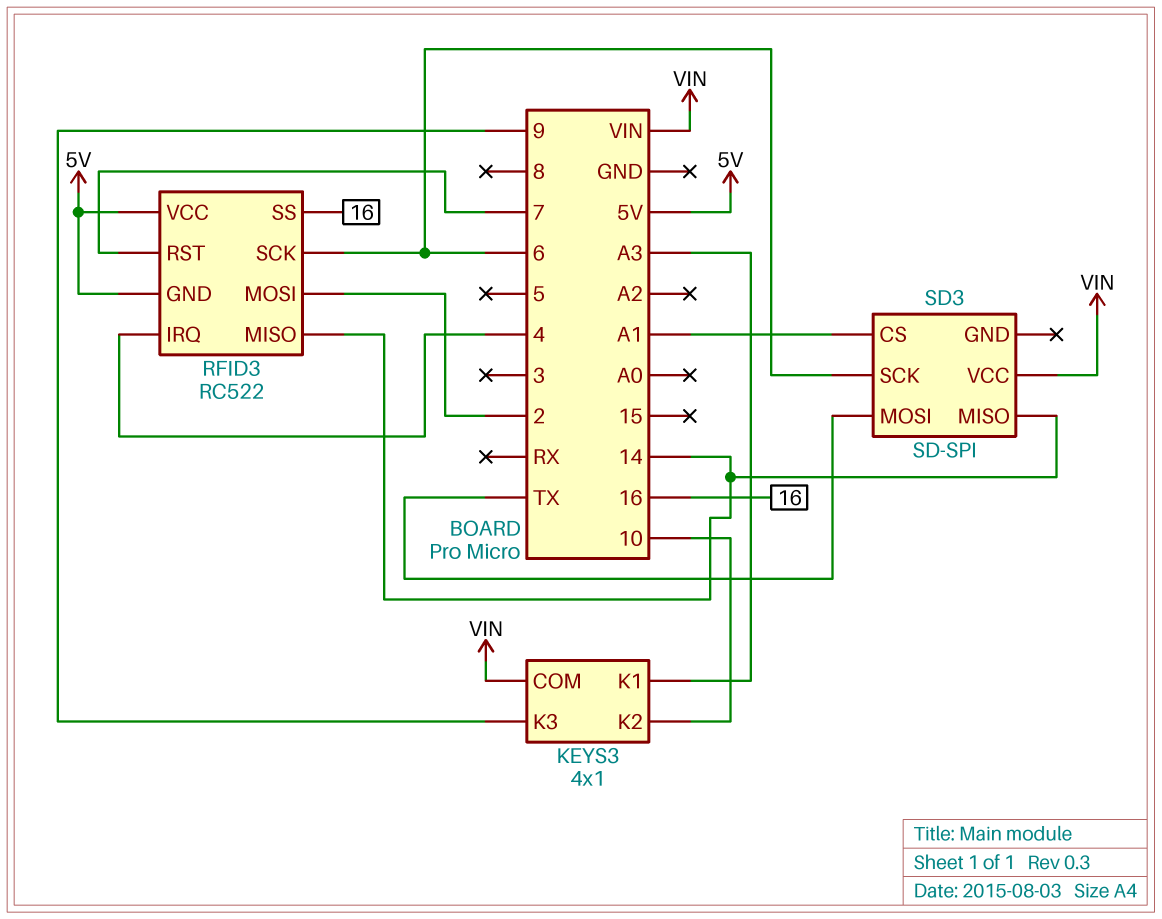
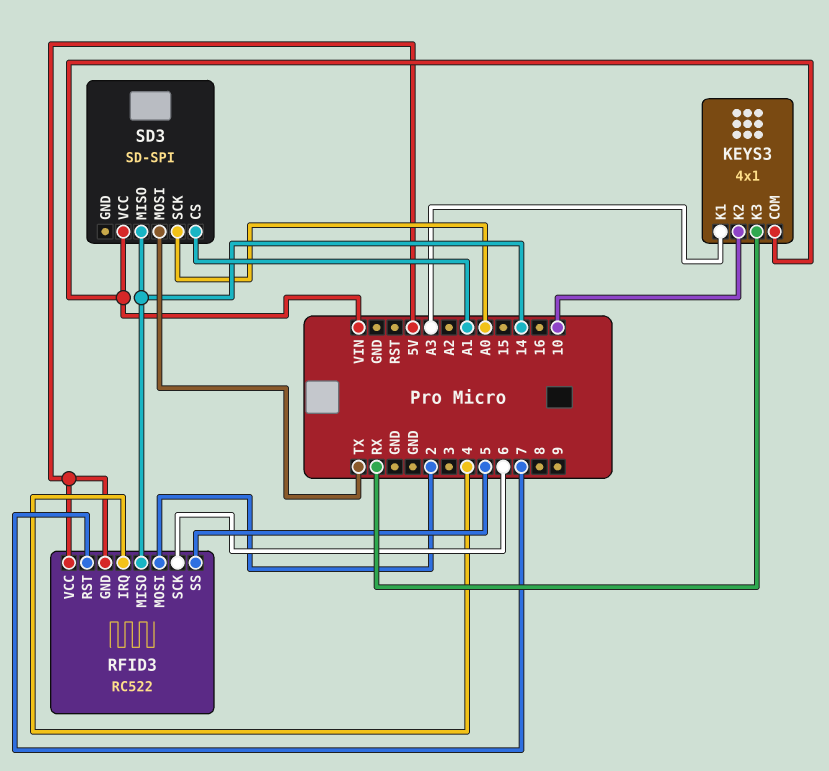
KEYS3 pin K3: 9 -> RX
RFID3 pin SS: 16 -> 5
SD3 pin SCK: 6 -> A0

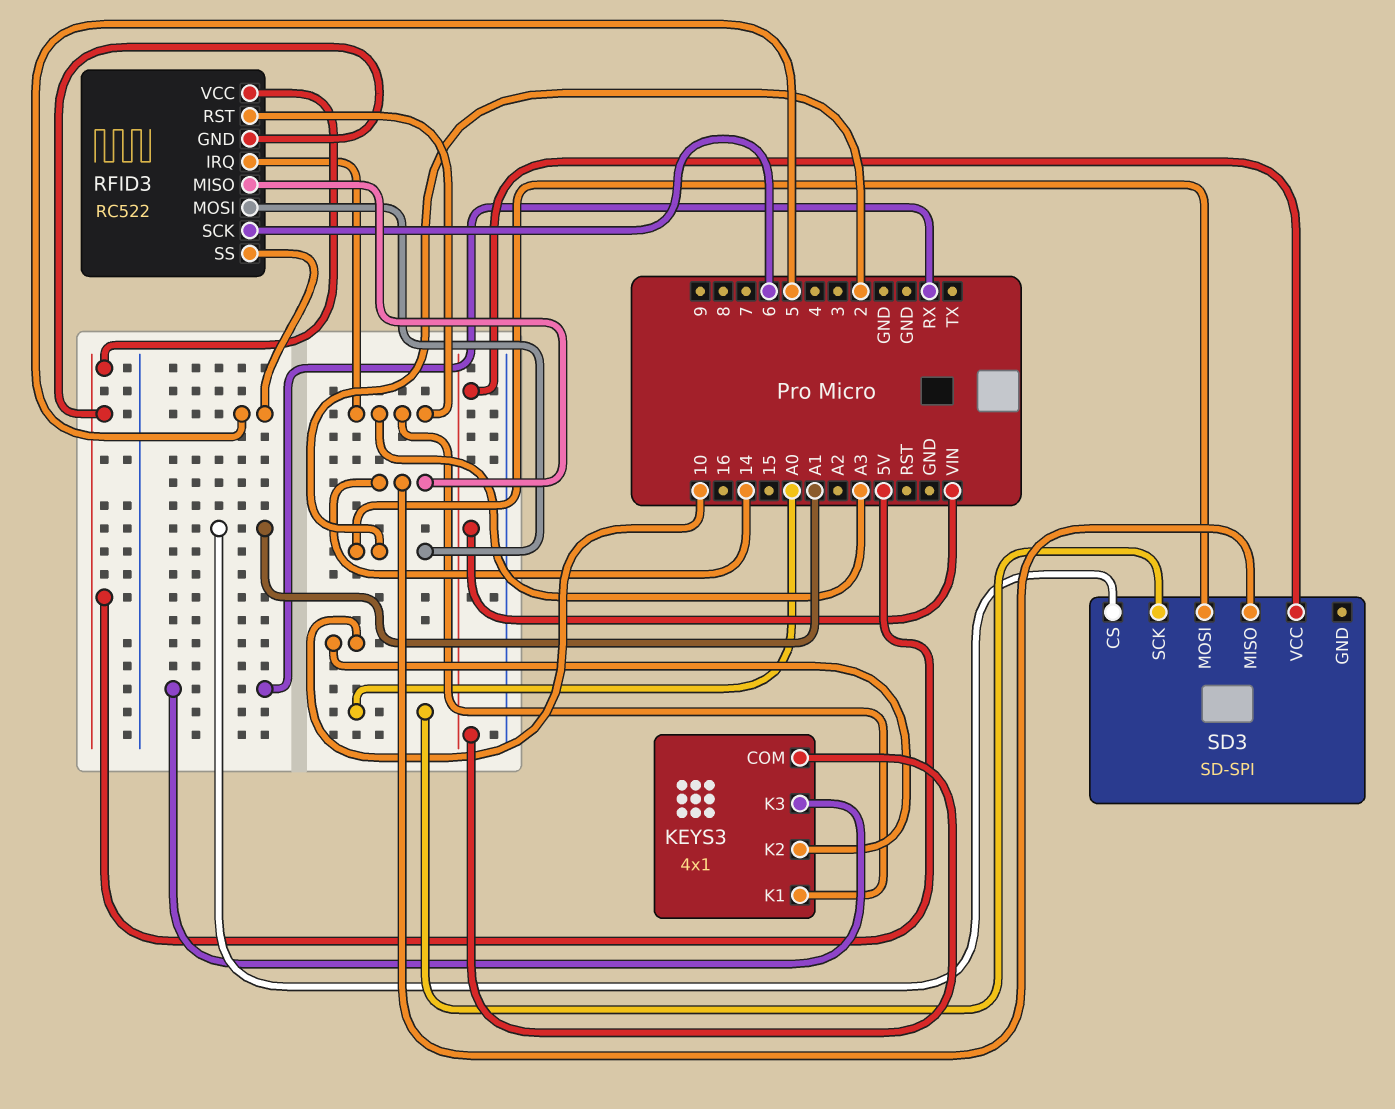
RFID3 pin IRQ: 4 -> A3
RFID3 pin RST: 7 -> A3
SD3 pin MOSI: TX -> 2

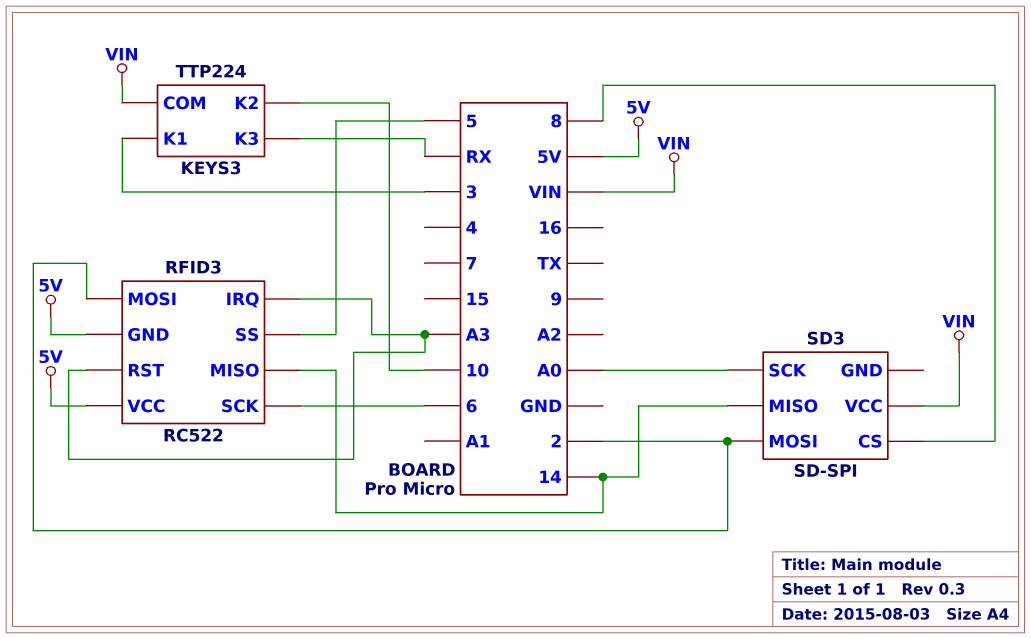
KEYS3: 4x1 -> TTP224
KEYS3 pin K1: A3 -> 3
SD3 pin CS: A1 -> 8

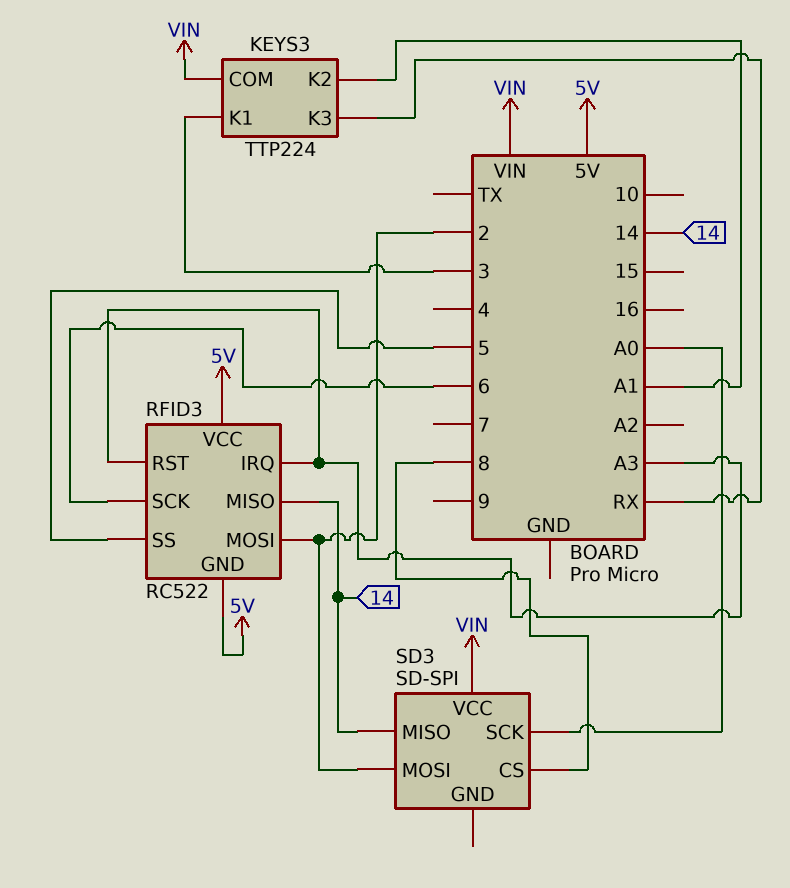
KEYS3 pin K2: 10 -> A1

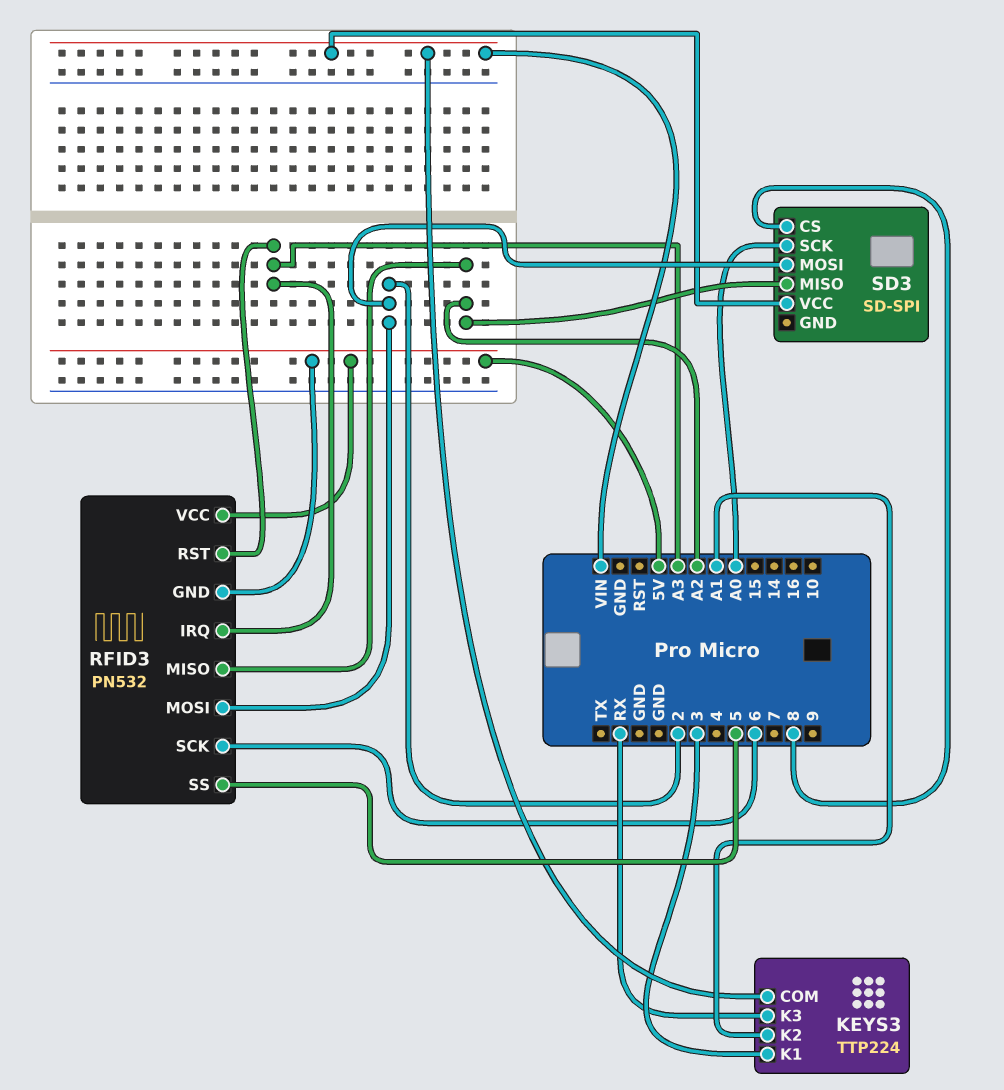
RFID3: RC522 -> PN532
RFID3 pin MISO: 14 -> A2
SD3 pin MISO: 14 -> A2

